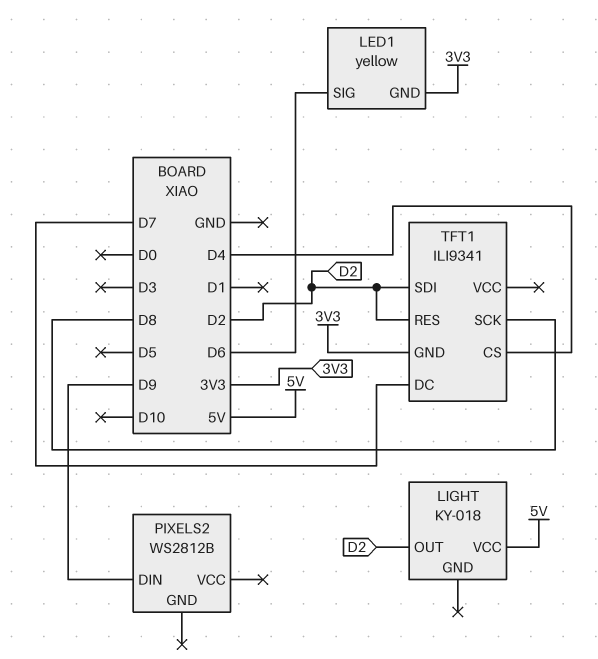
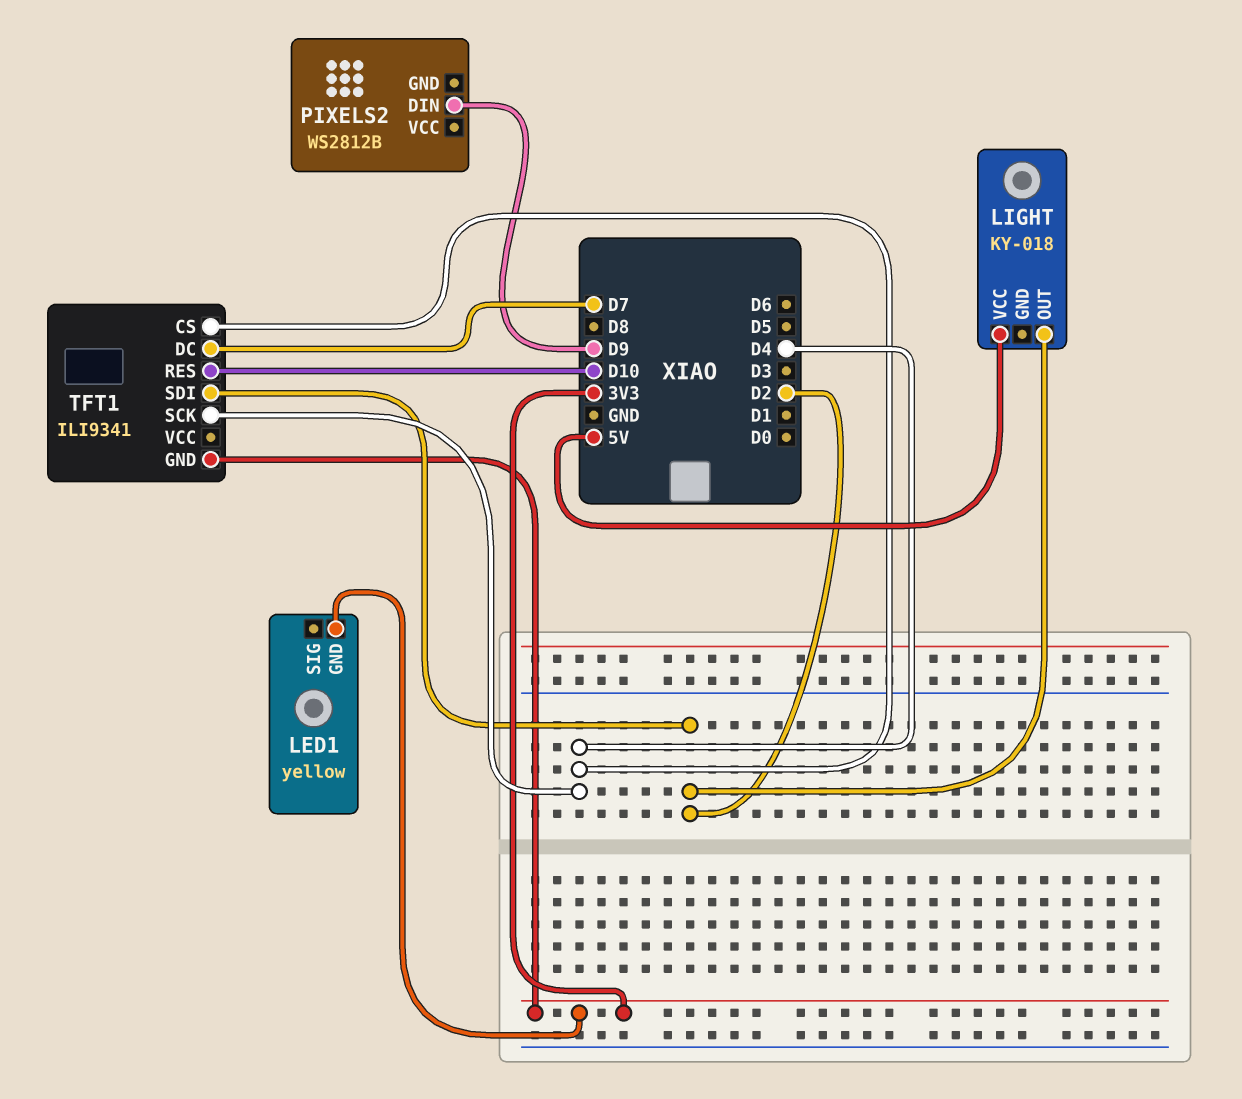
LED1 pin SIG: D6 -> none
TFT1 pin RES: D2 -> D10
TFT1 pin SCK: D8 -> D4

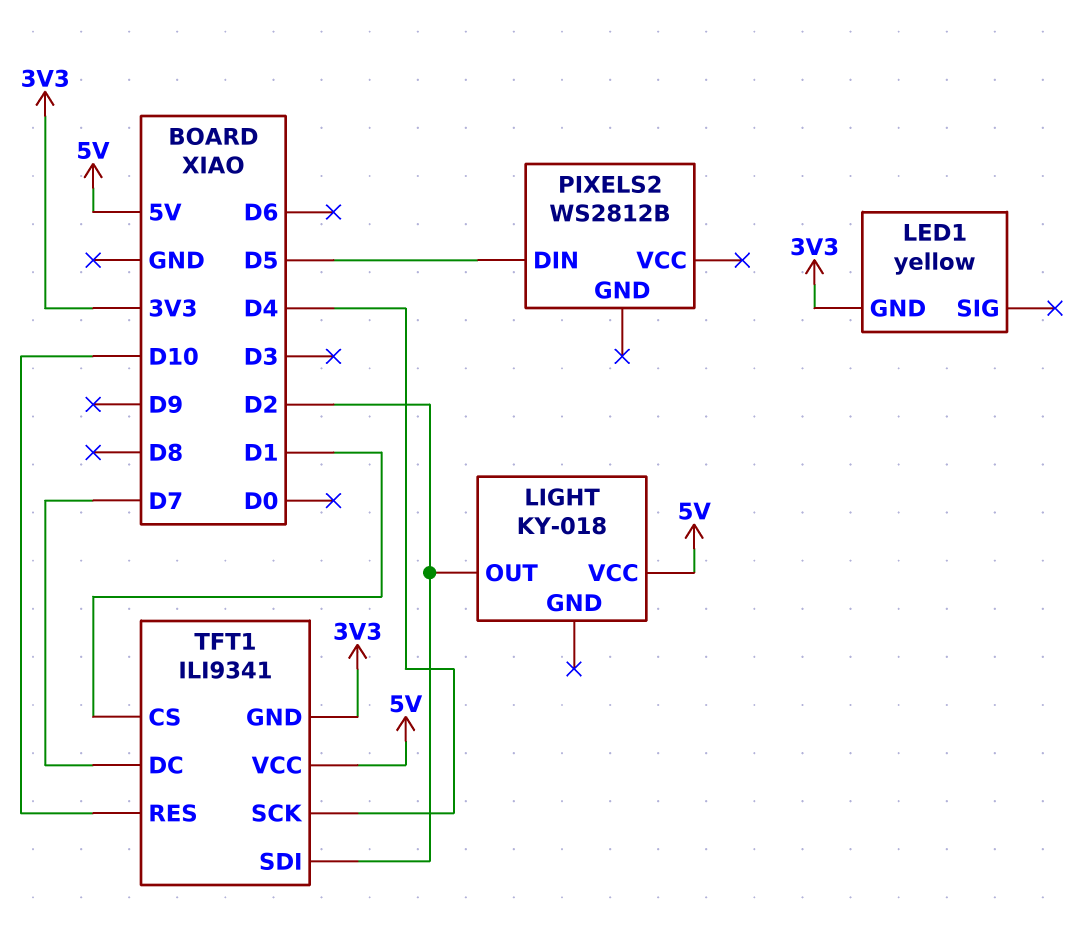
PIXELS2 pin DIN: D9 -> D5
TFT1 pin CS: D4 -> D1
TFT1 pin VCC: none -> 5V

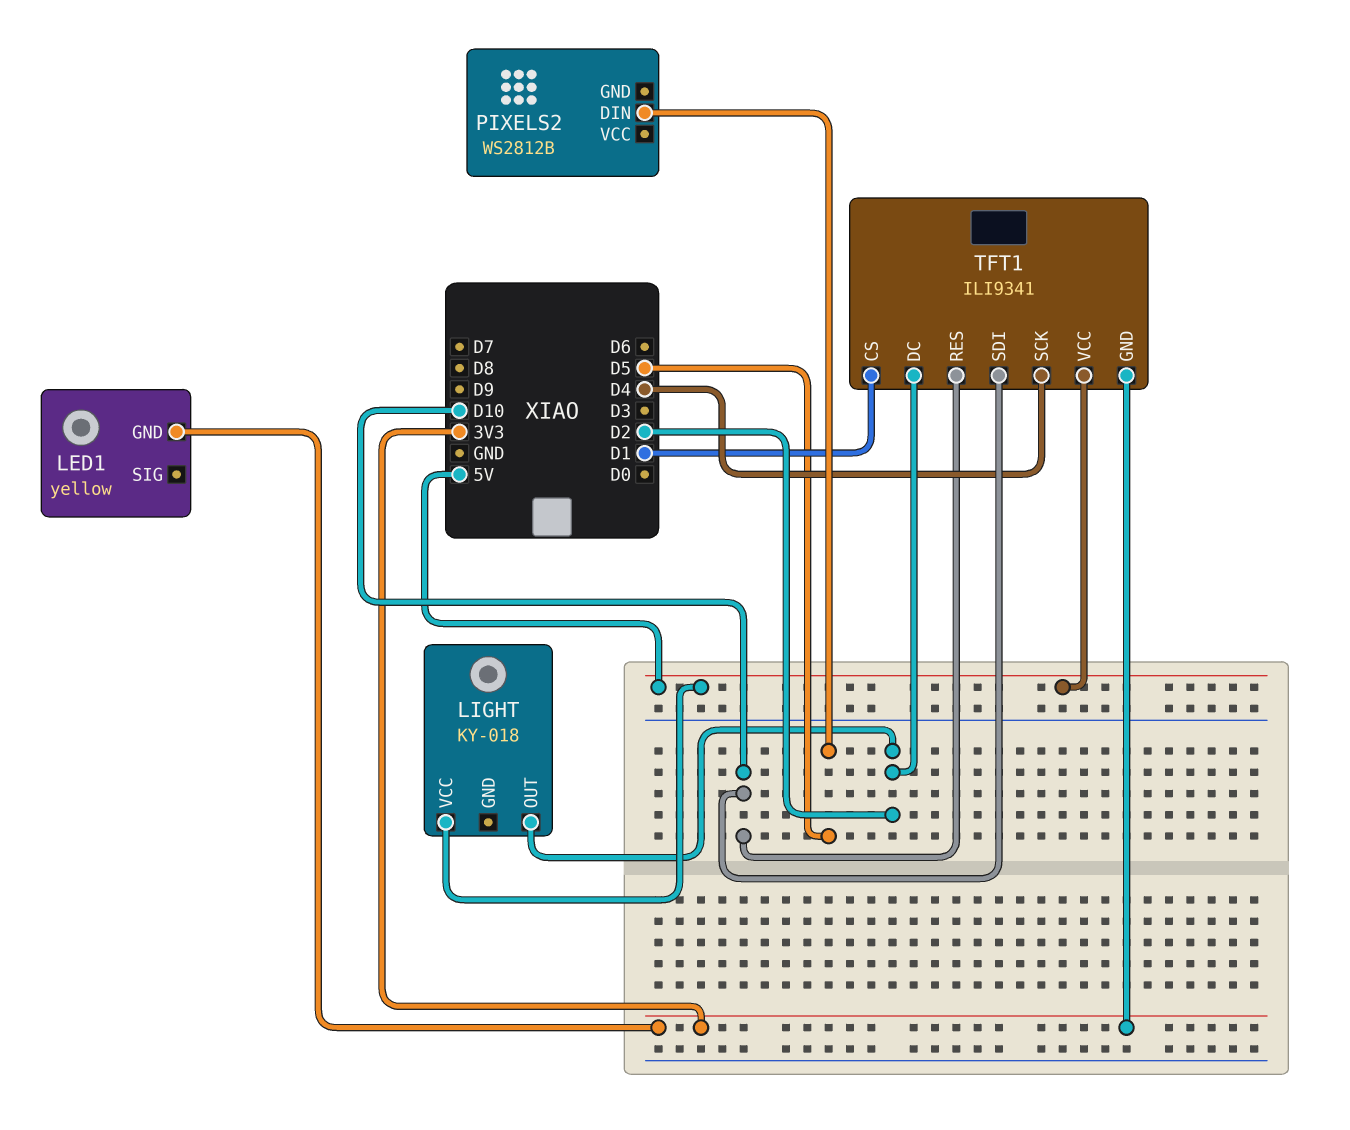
TFT1 pin DC: D7 -> D2
TFT1 pin SDI: D2 -> D10

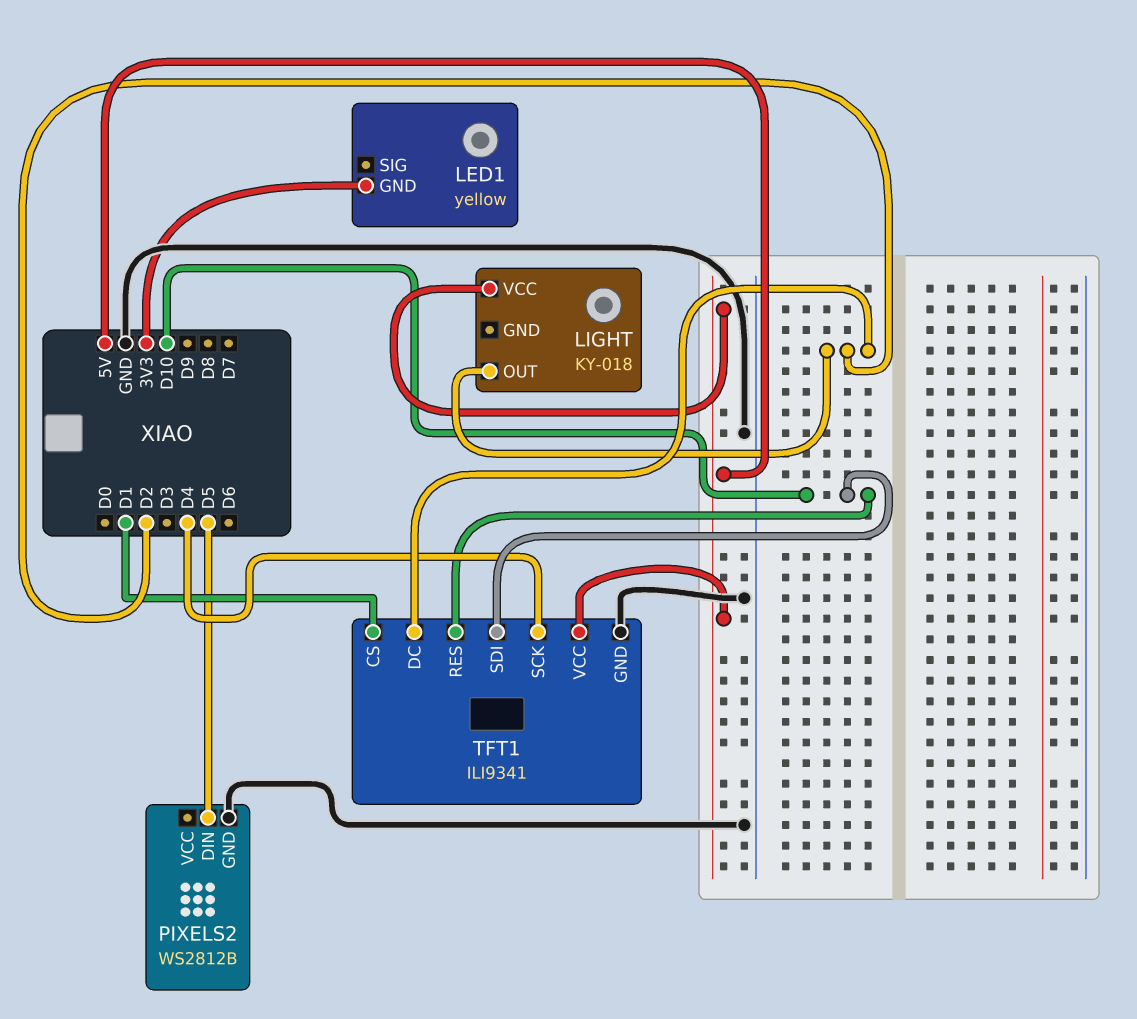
PIXELS2 pin GND: none -> GND
TFT1 pin GND: 3V3 -> GND

